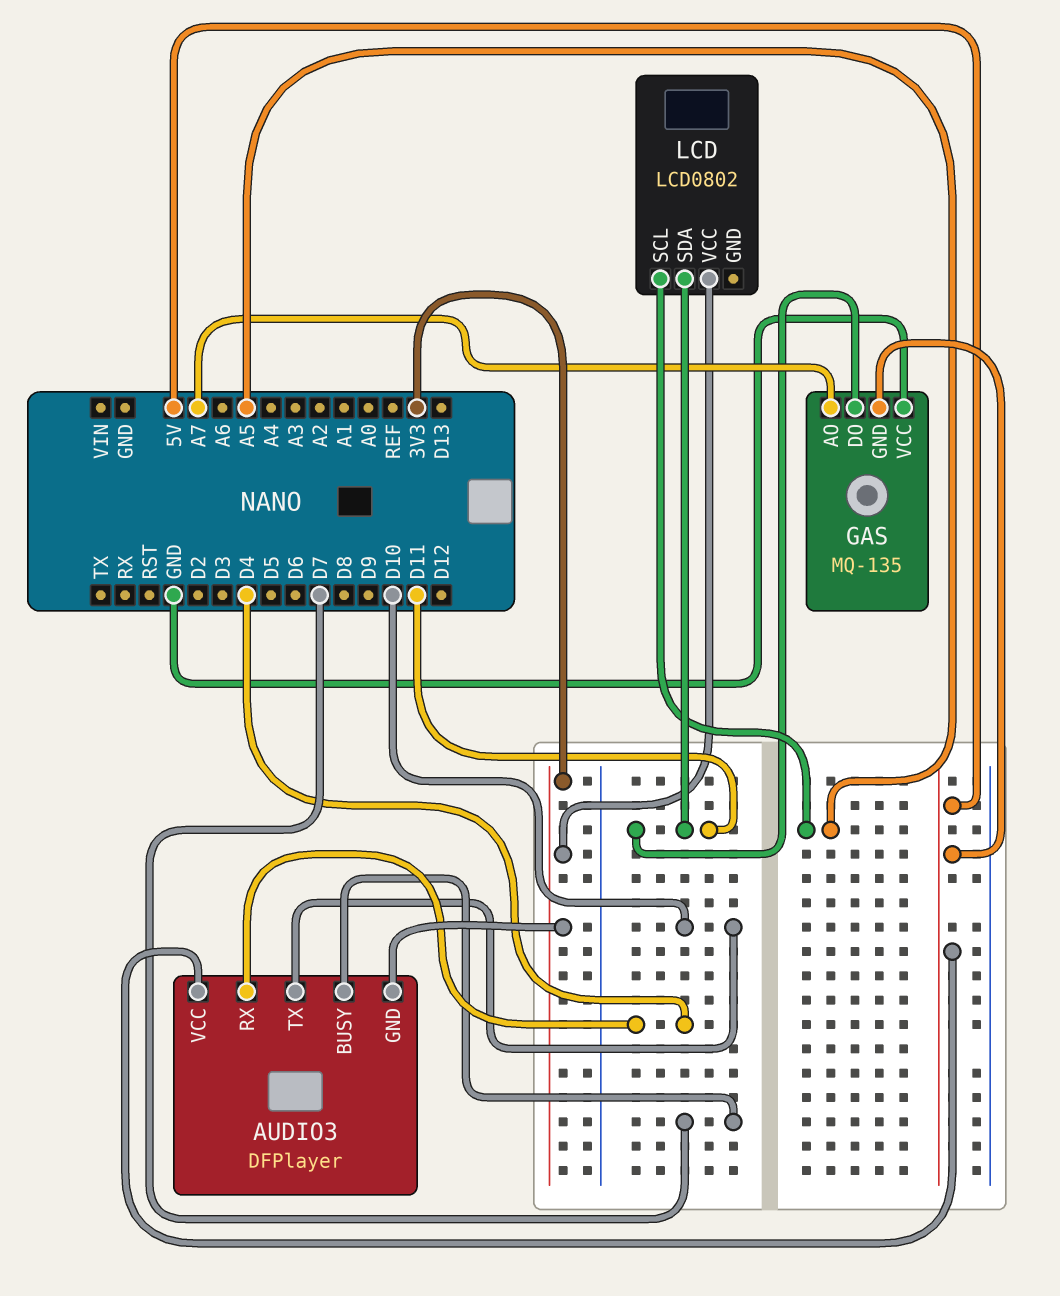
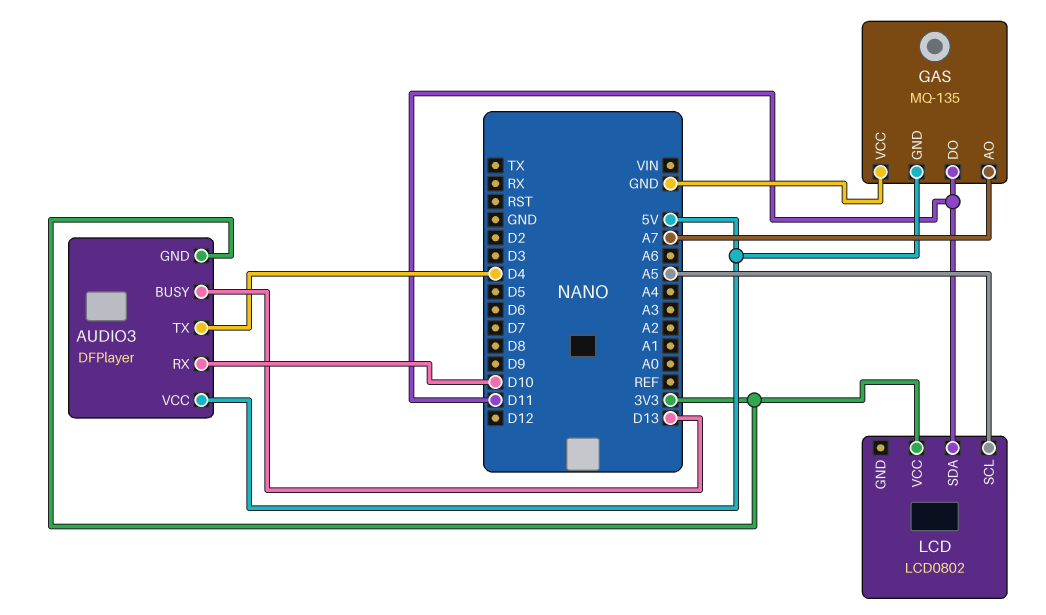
AUDIO3 pin BUSY: D7 -> D13
AUDIO3 pin RX: D4 -> D10
AUDIO3 pin TX: D10 -> D4

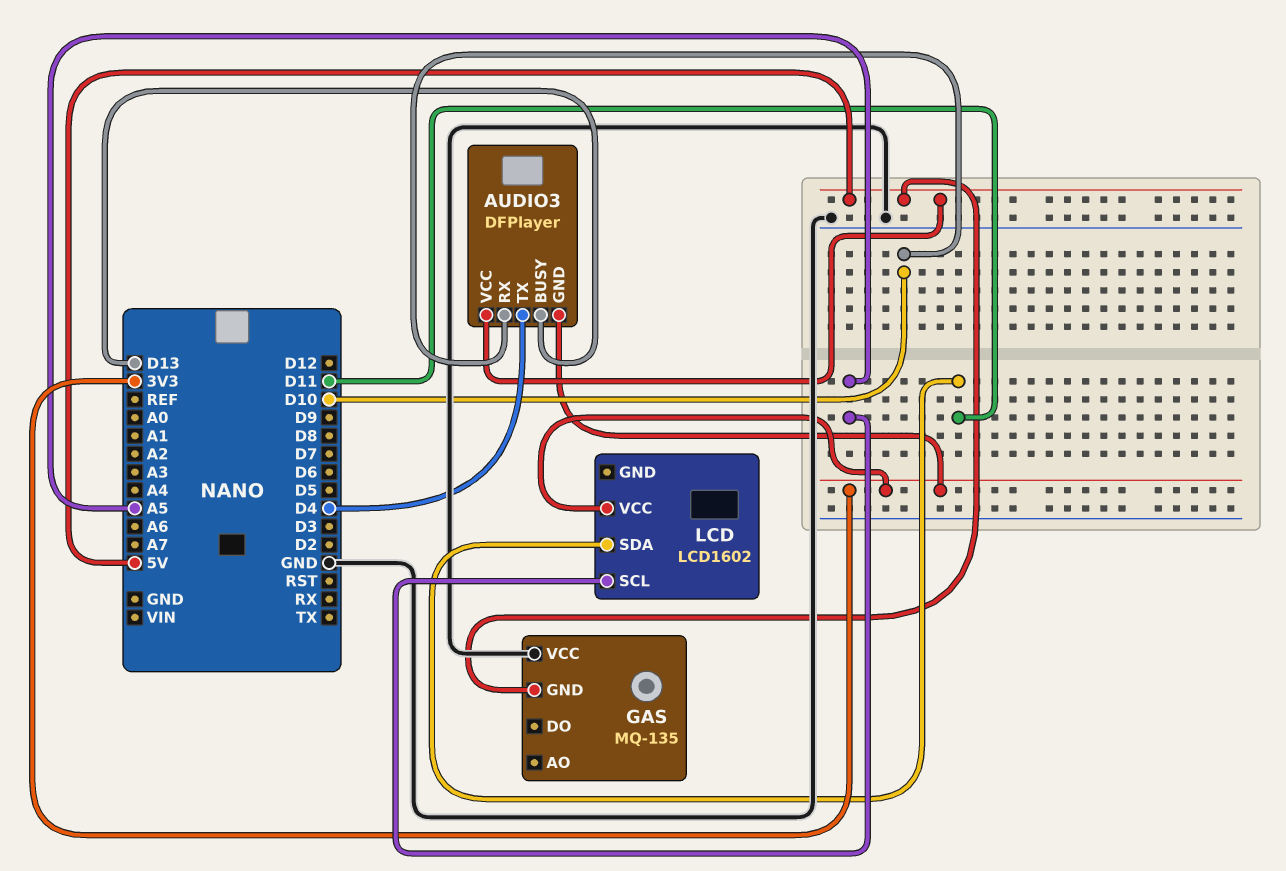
GAS pin AO: A7 -> none
GAS pin DO: D11 -> none
LCD: LCD0802 -> LCD1602

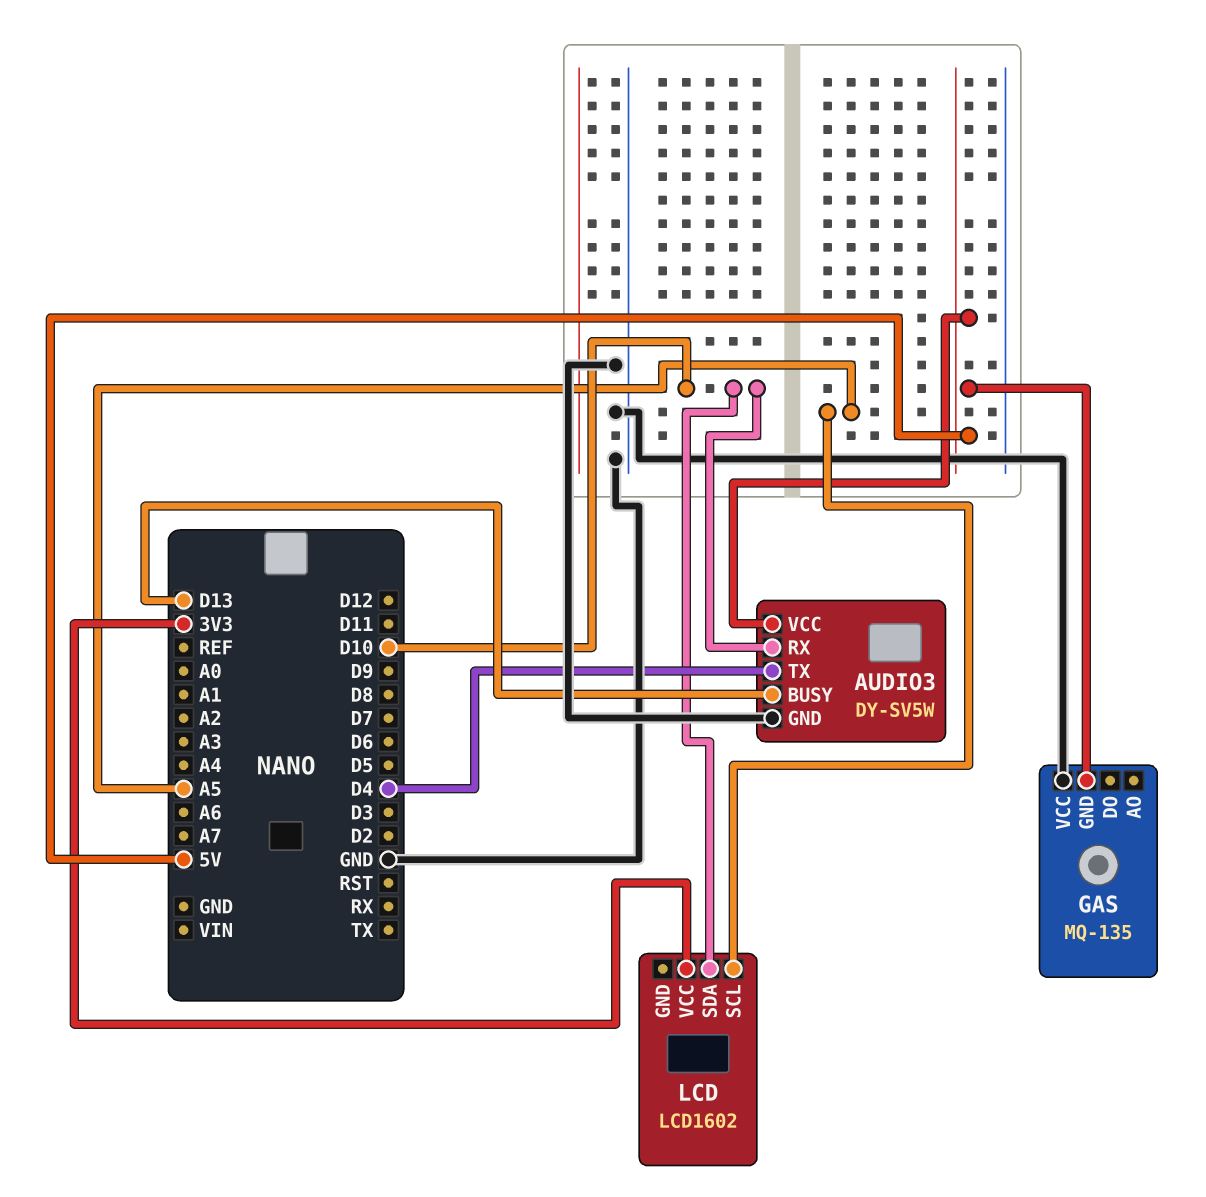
AUDIO3: DFPlayer -> DY-SV5W
AUDIO3 pin GND: 3V3 -> GND
LCD pin SDA: D11 -> D10

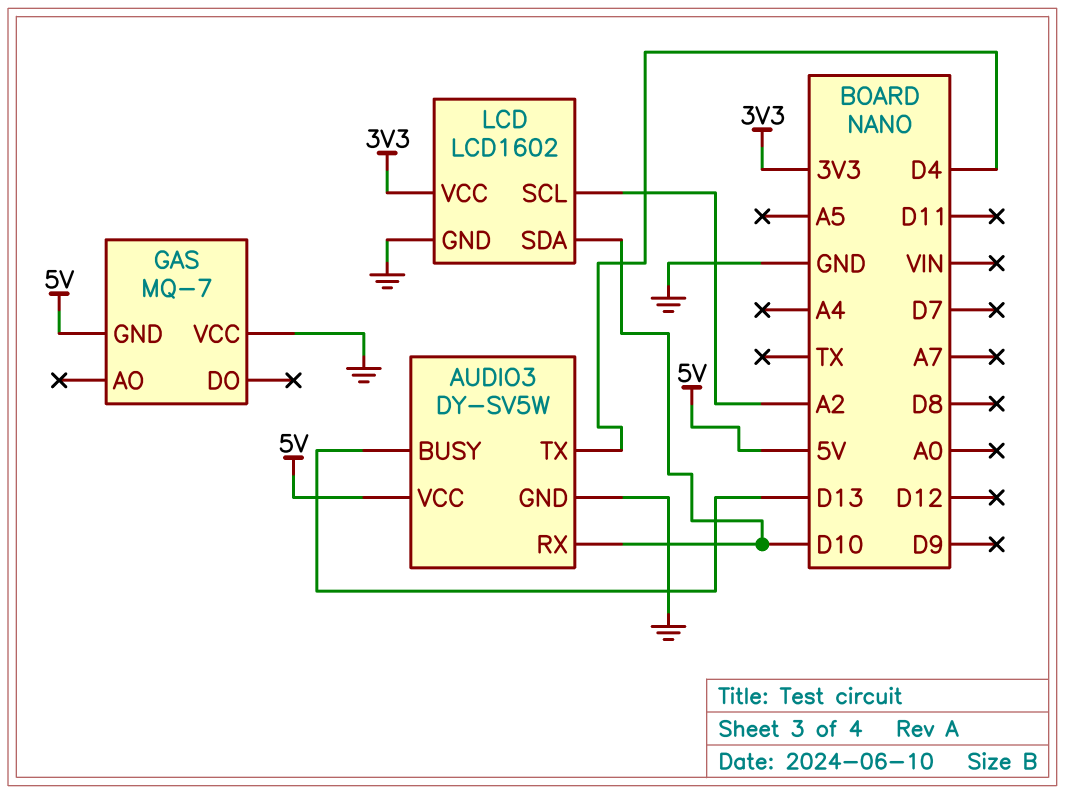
GAS: MQ-135 -> MQ-7
LCD pin GND: none -> GND
LCD pin SCL: A5 -> A2

